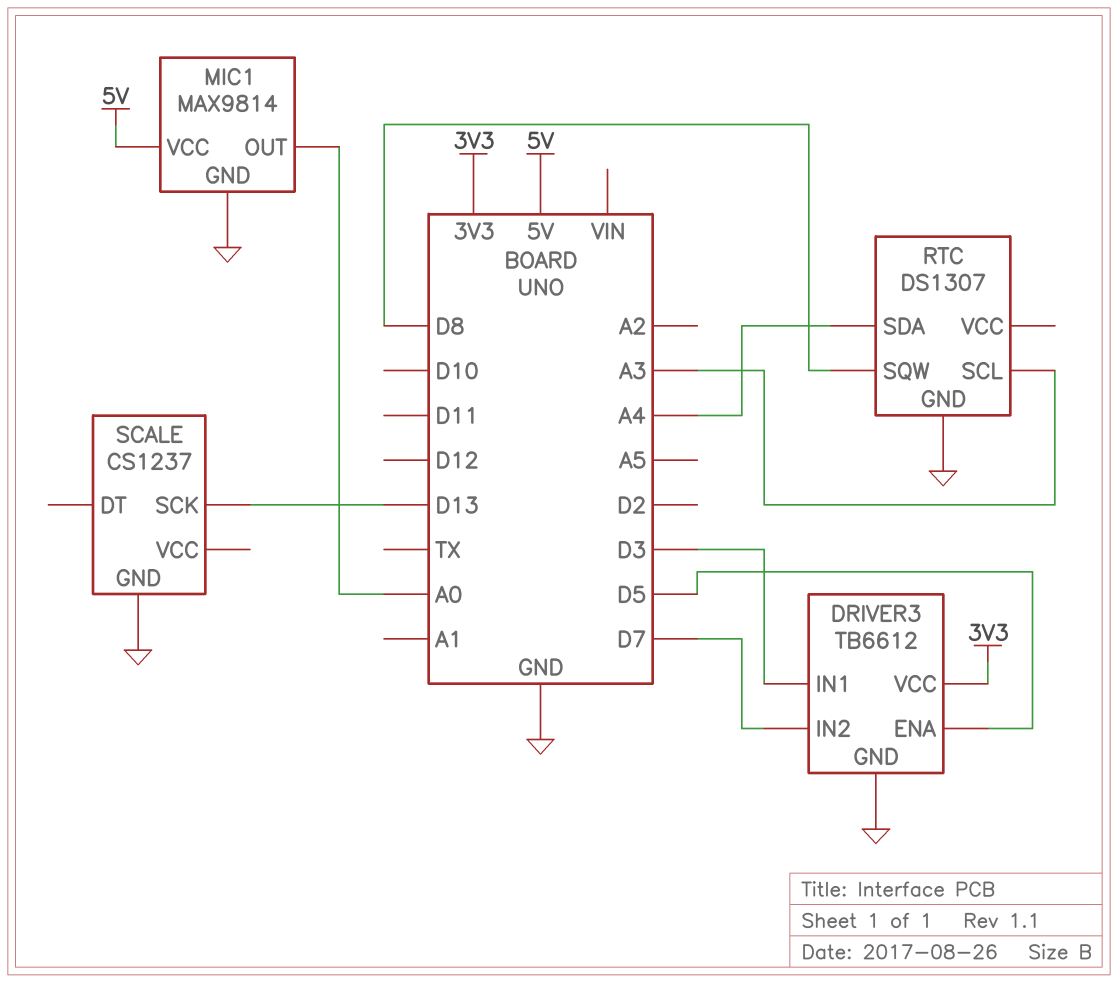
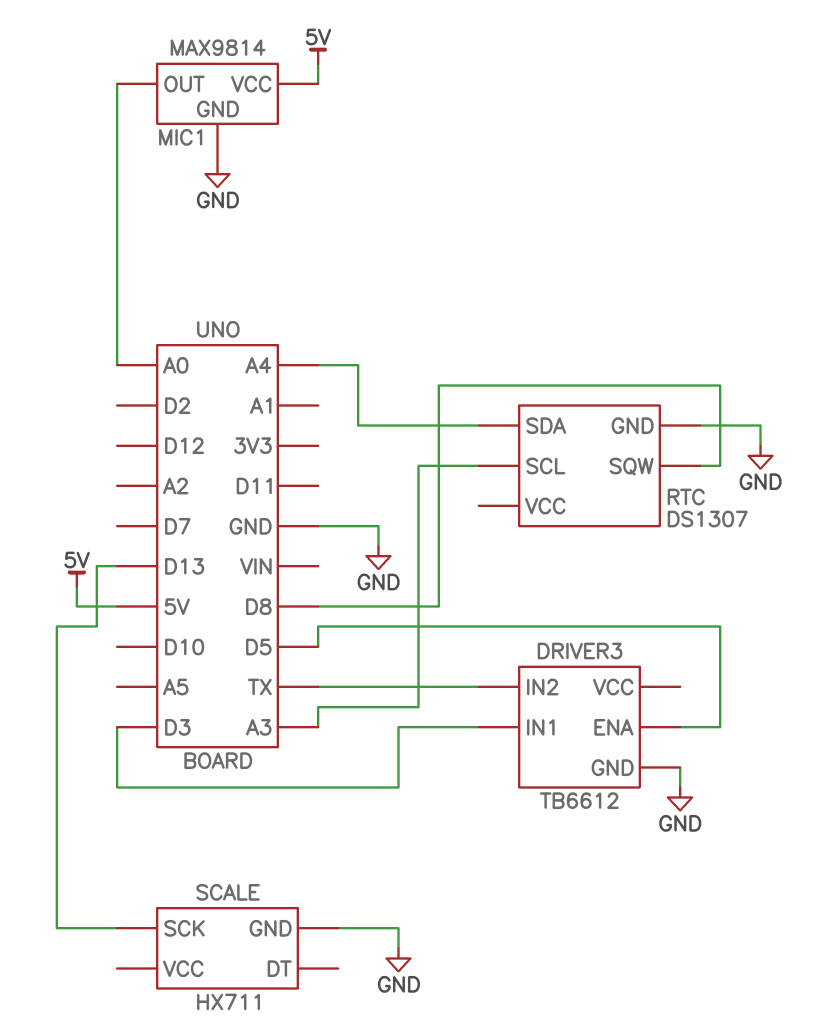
DRIVER3 pin IN2: D7 -> TX
DRIVER3 pin VCC: 3V3 -> none
SCALE: CS1237 -> HX711

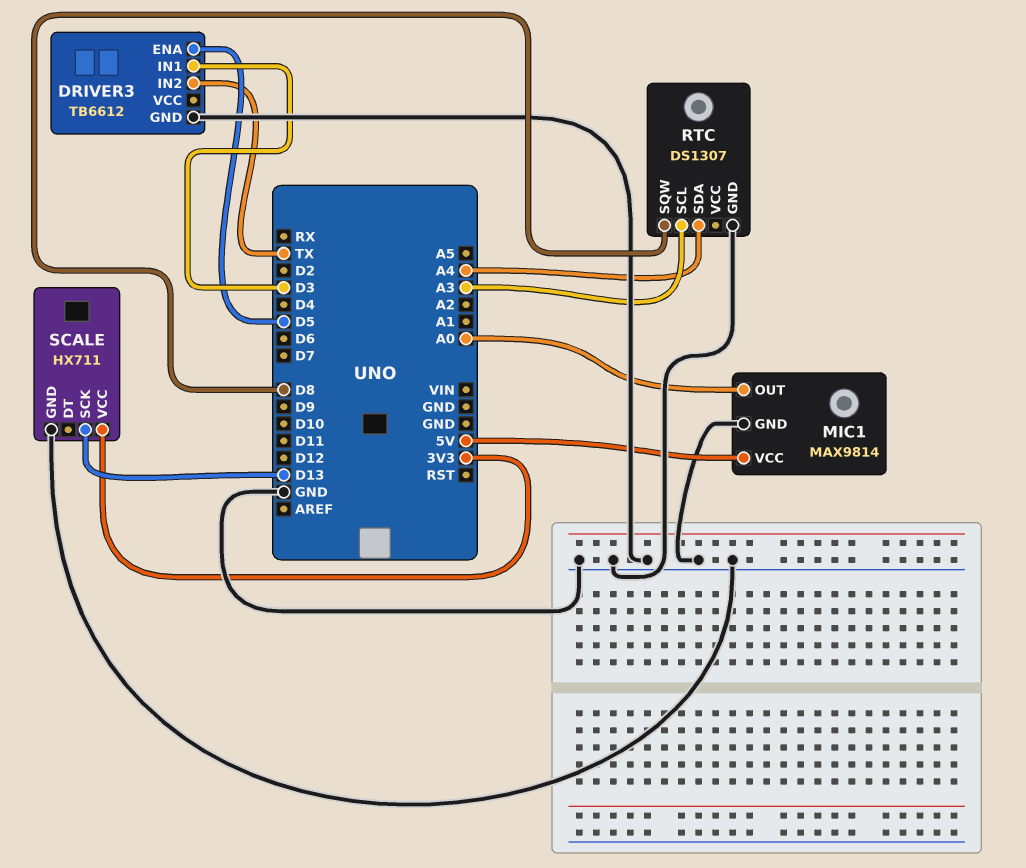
SCALE pin VCC: none -> 3V3

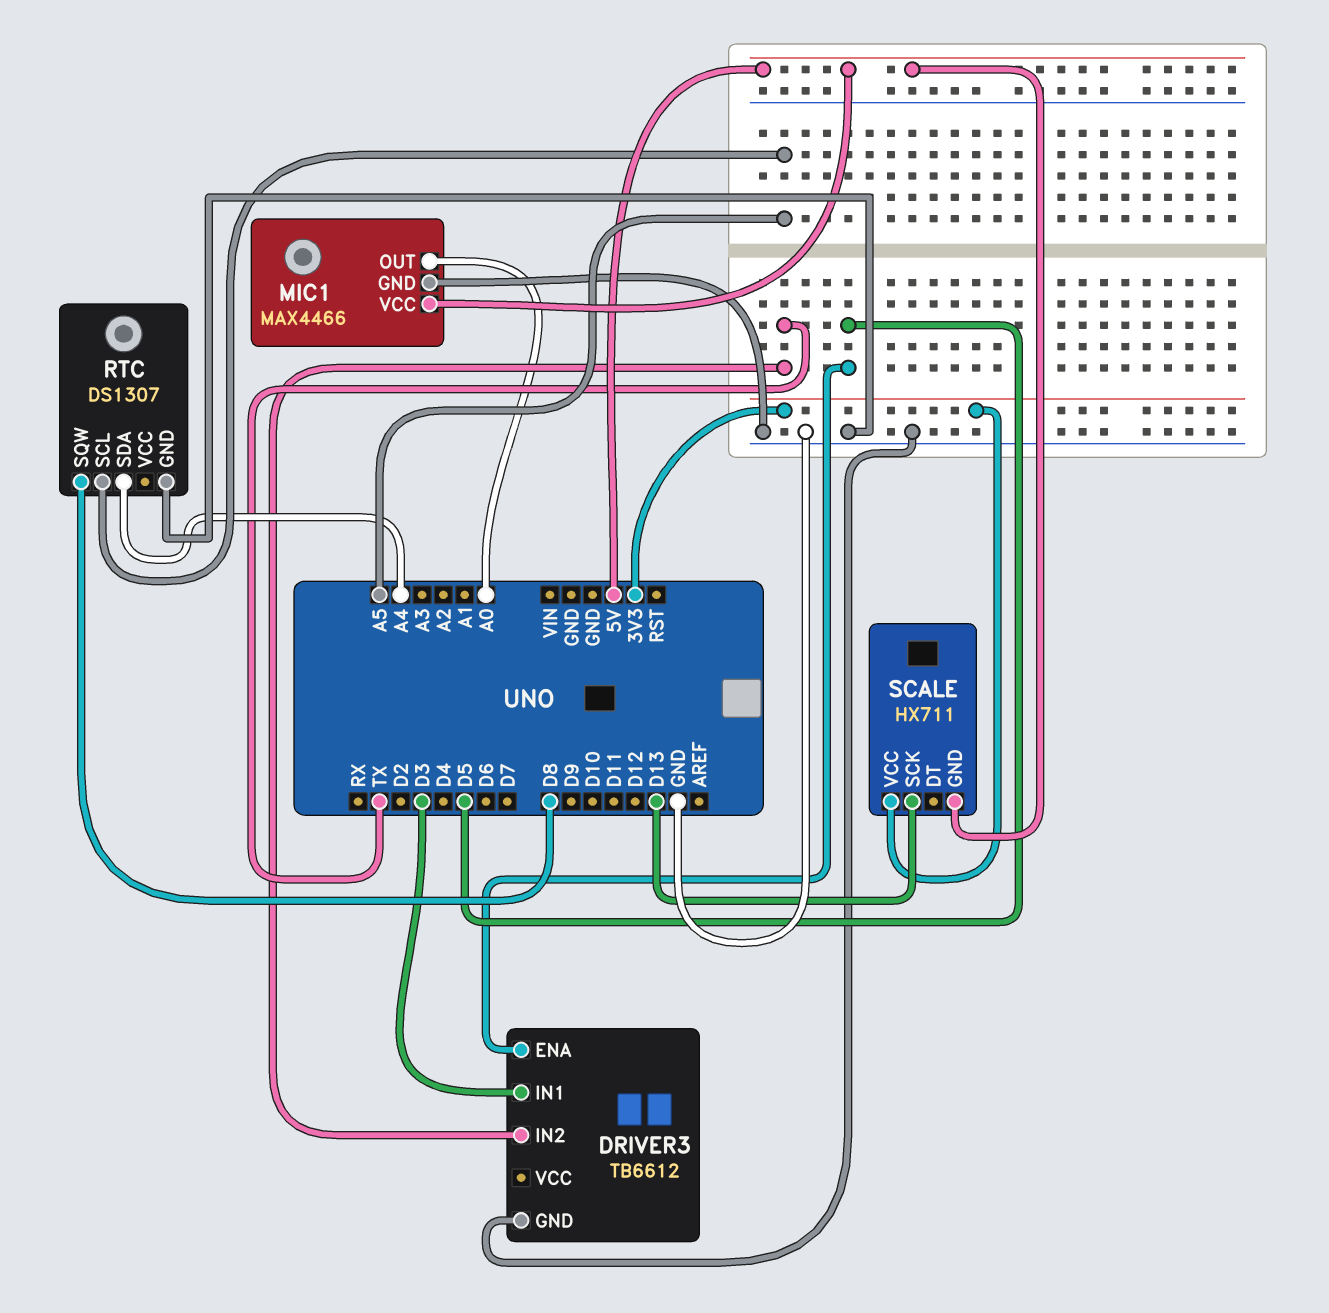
MIC1: MAX9814 -> MAX4466
RTC pin SCL: A3 -> A5
SCALE pin GND: GND -> 5V

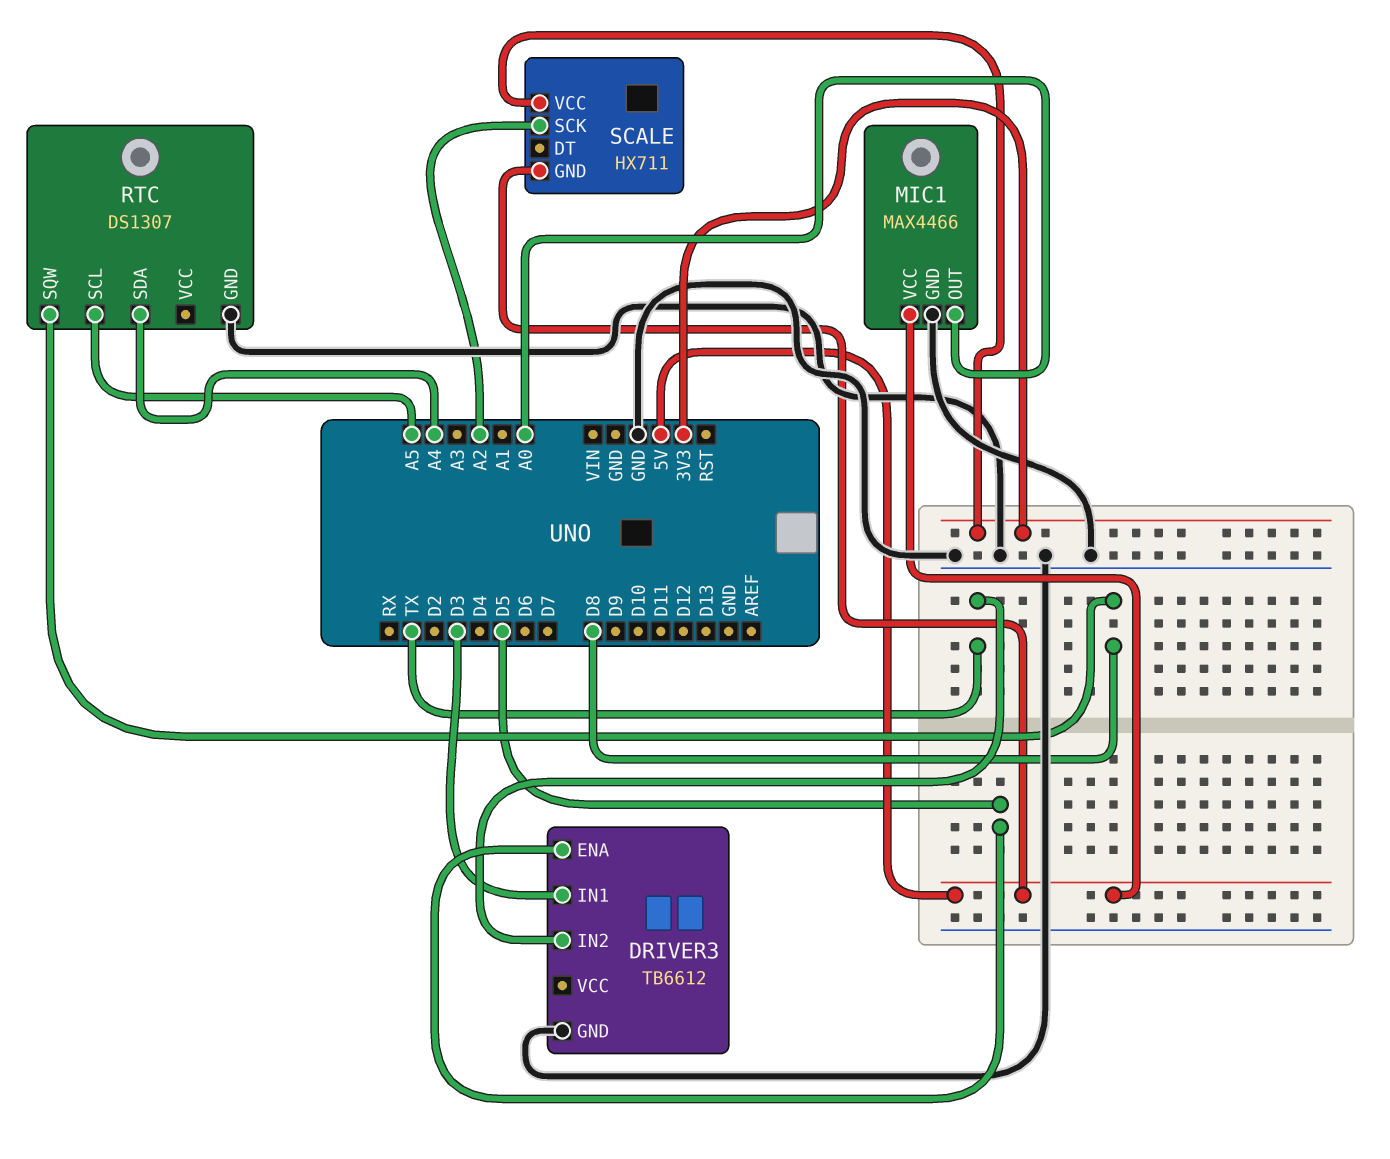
SCALE pin SCK: D13 -> A2

